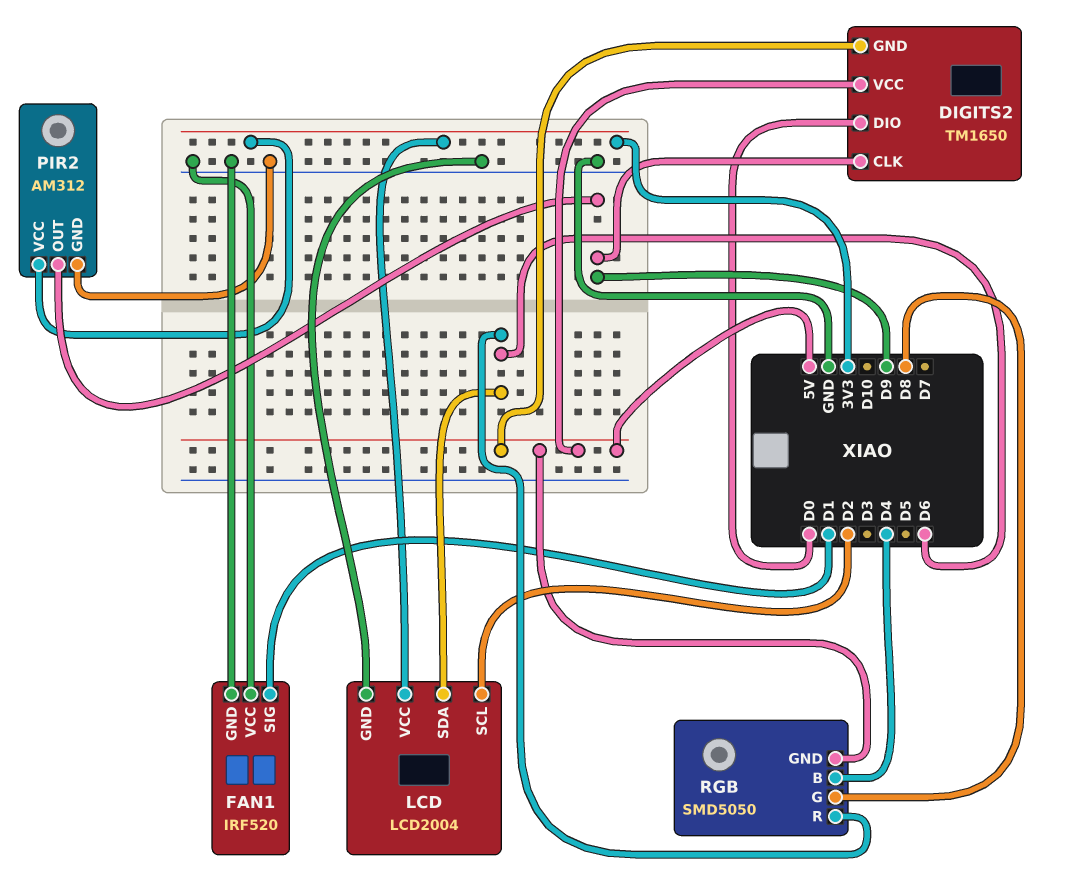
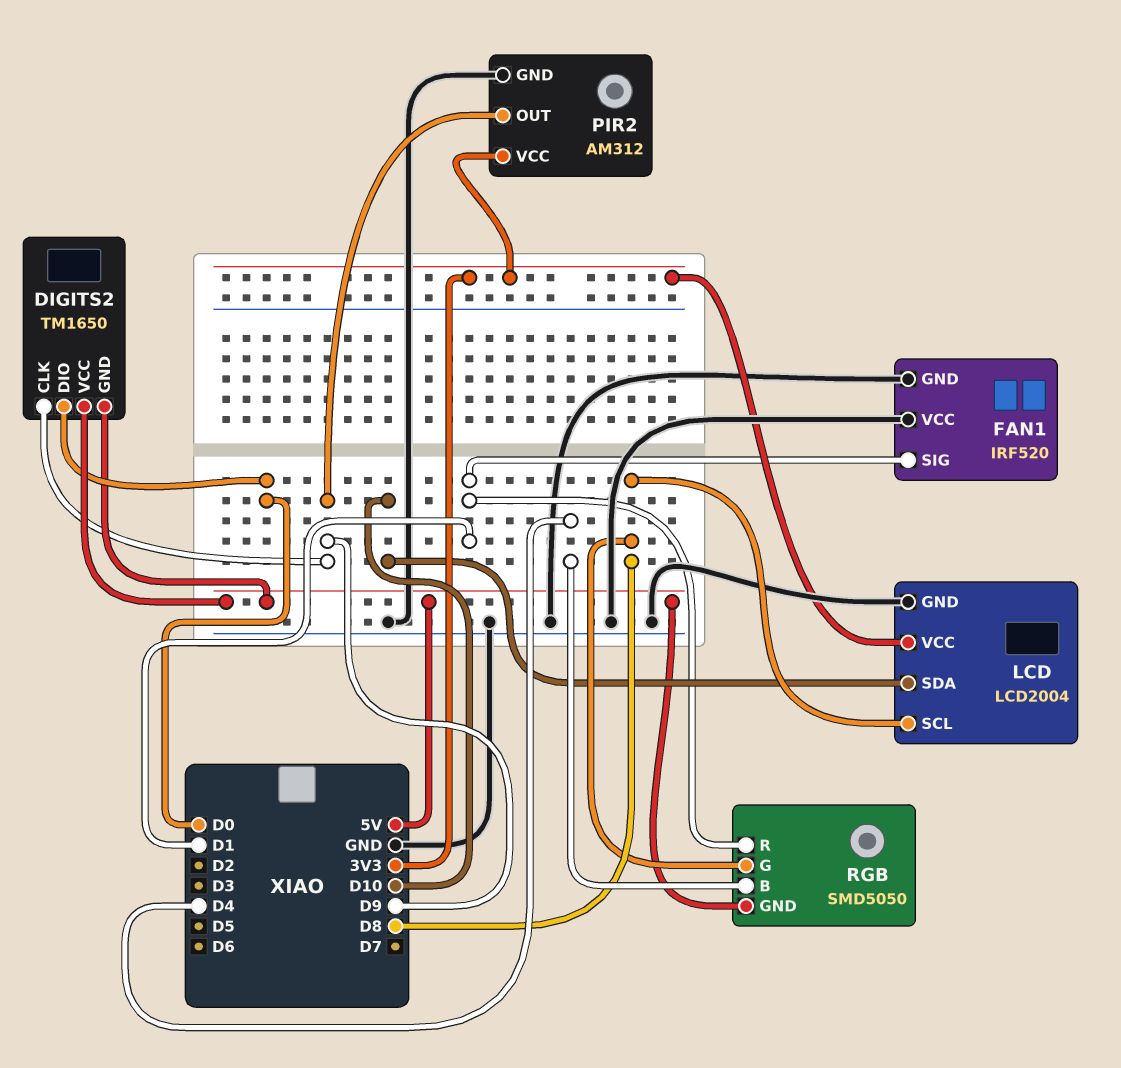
LCD pin SCL: D2 -> D8
LCD pin SDA: D6 -> D10
RGB pin R: D6 -> D1

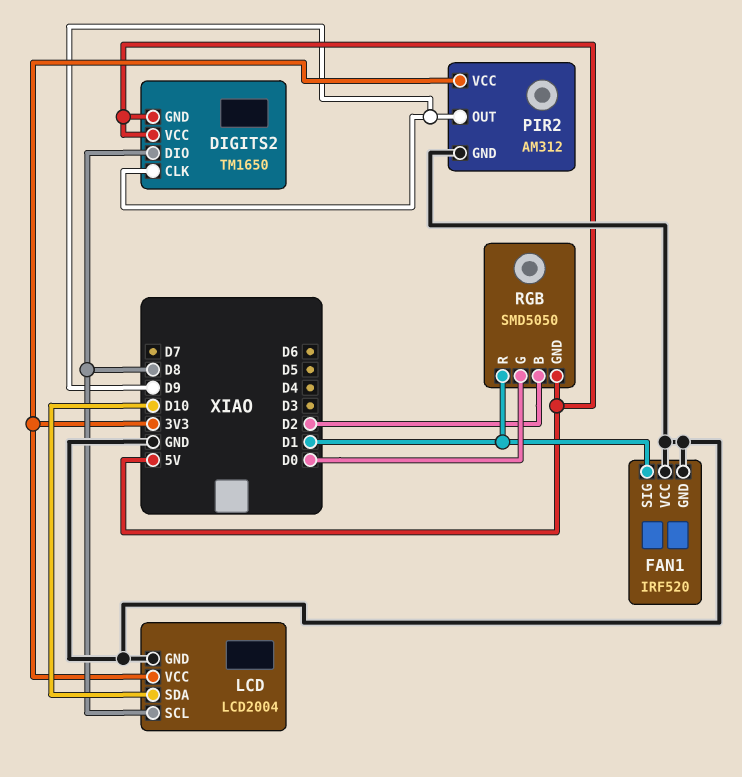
DIGITS2 pin DIO: D0 -> D8
RGB pin B: D4 -> D2
RGB pin G: D8 -> D0

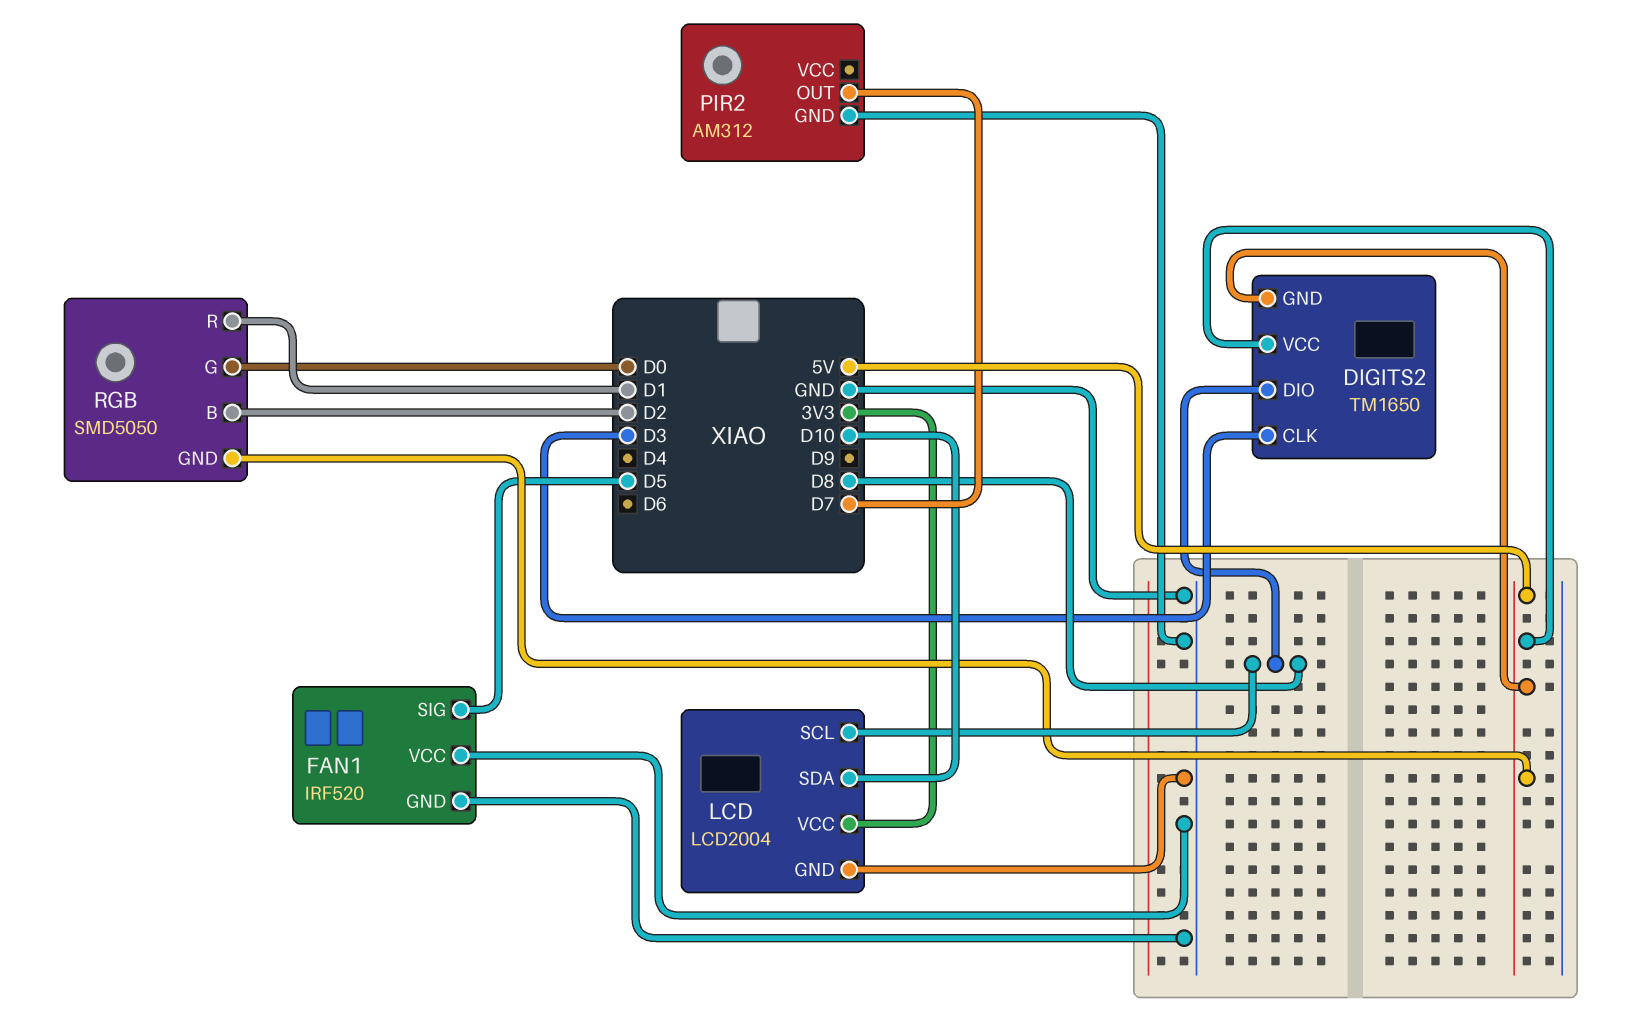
DIGITS2 pin CLK: D9 -> D3
FAN1 pin SIG: D1 -> D5
PIR2 pin OUT: D9 -> D7
PIR2 pin VCC: 3V3 -> none

